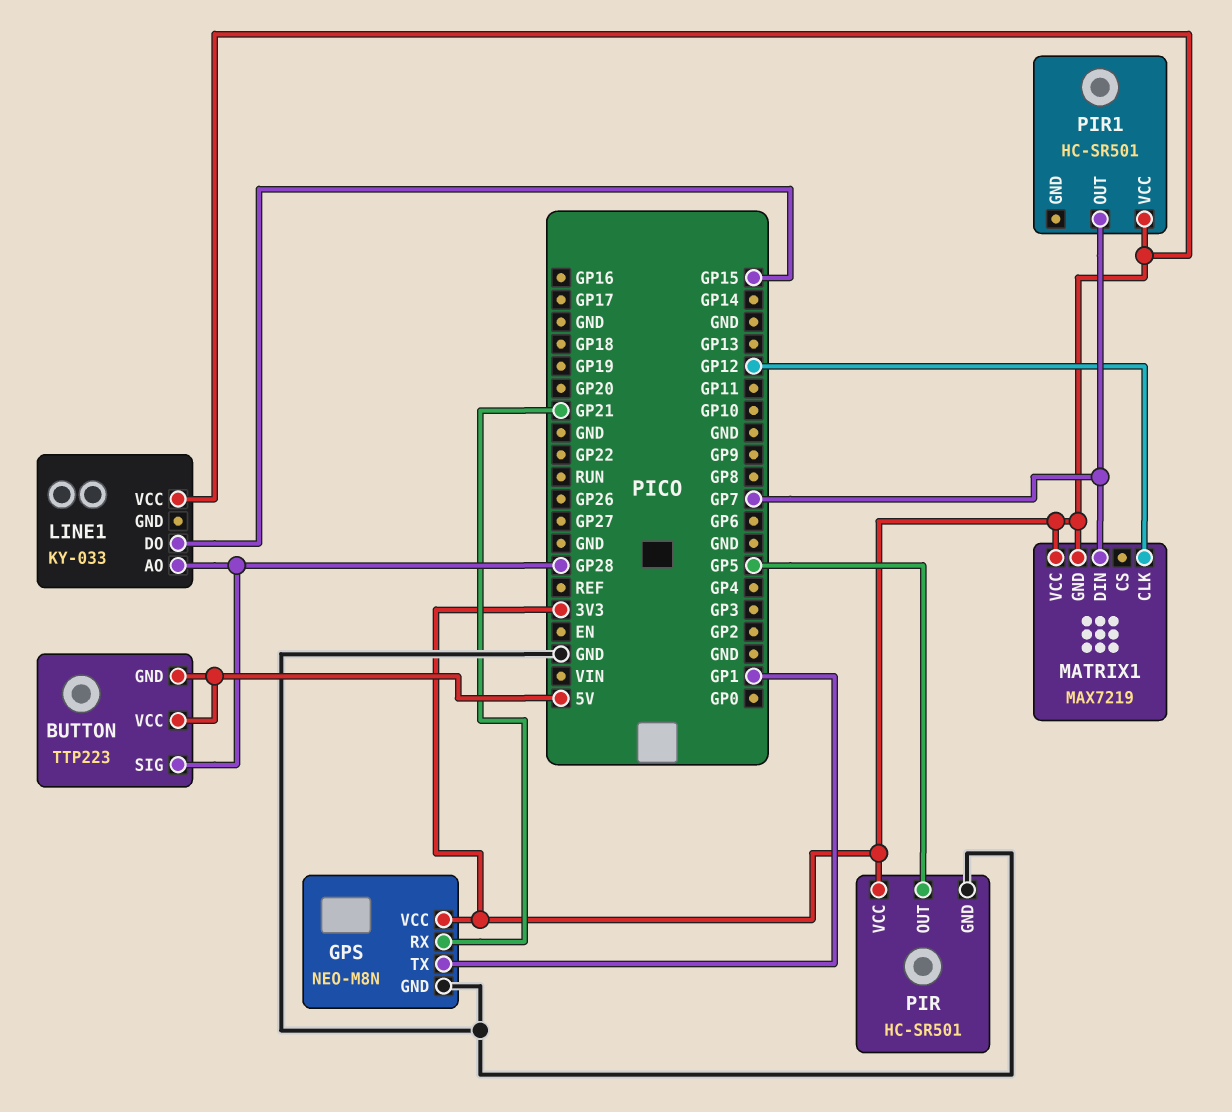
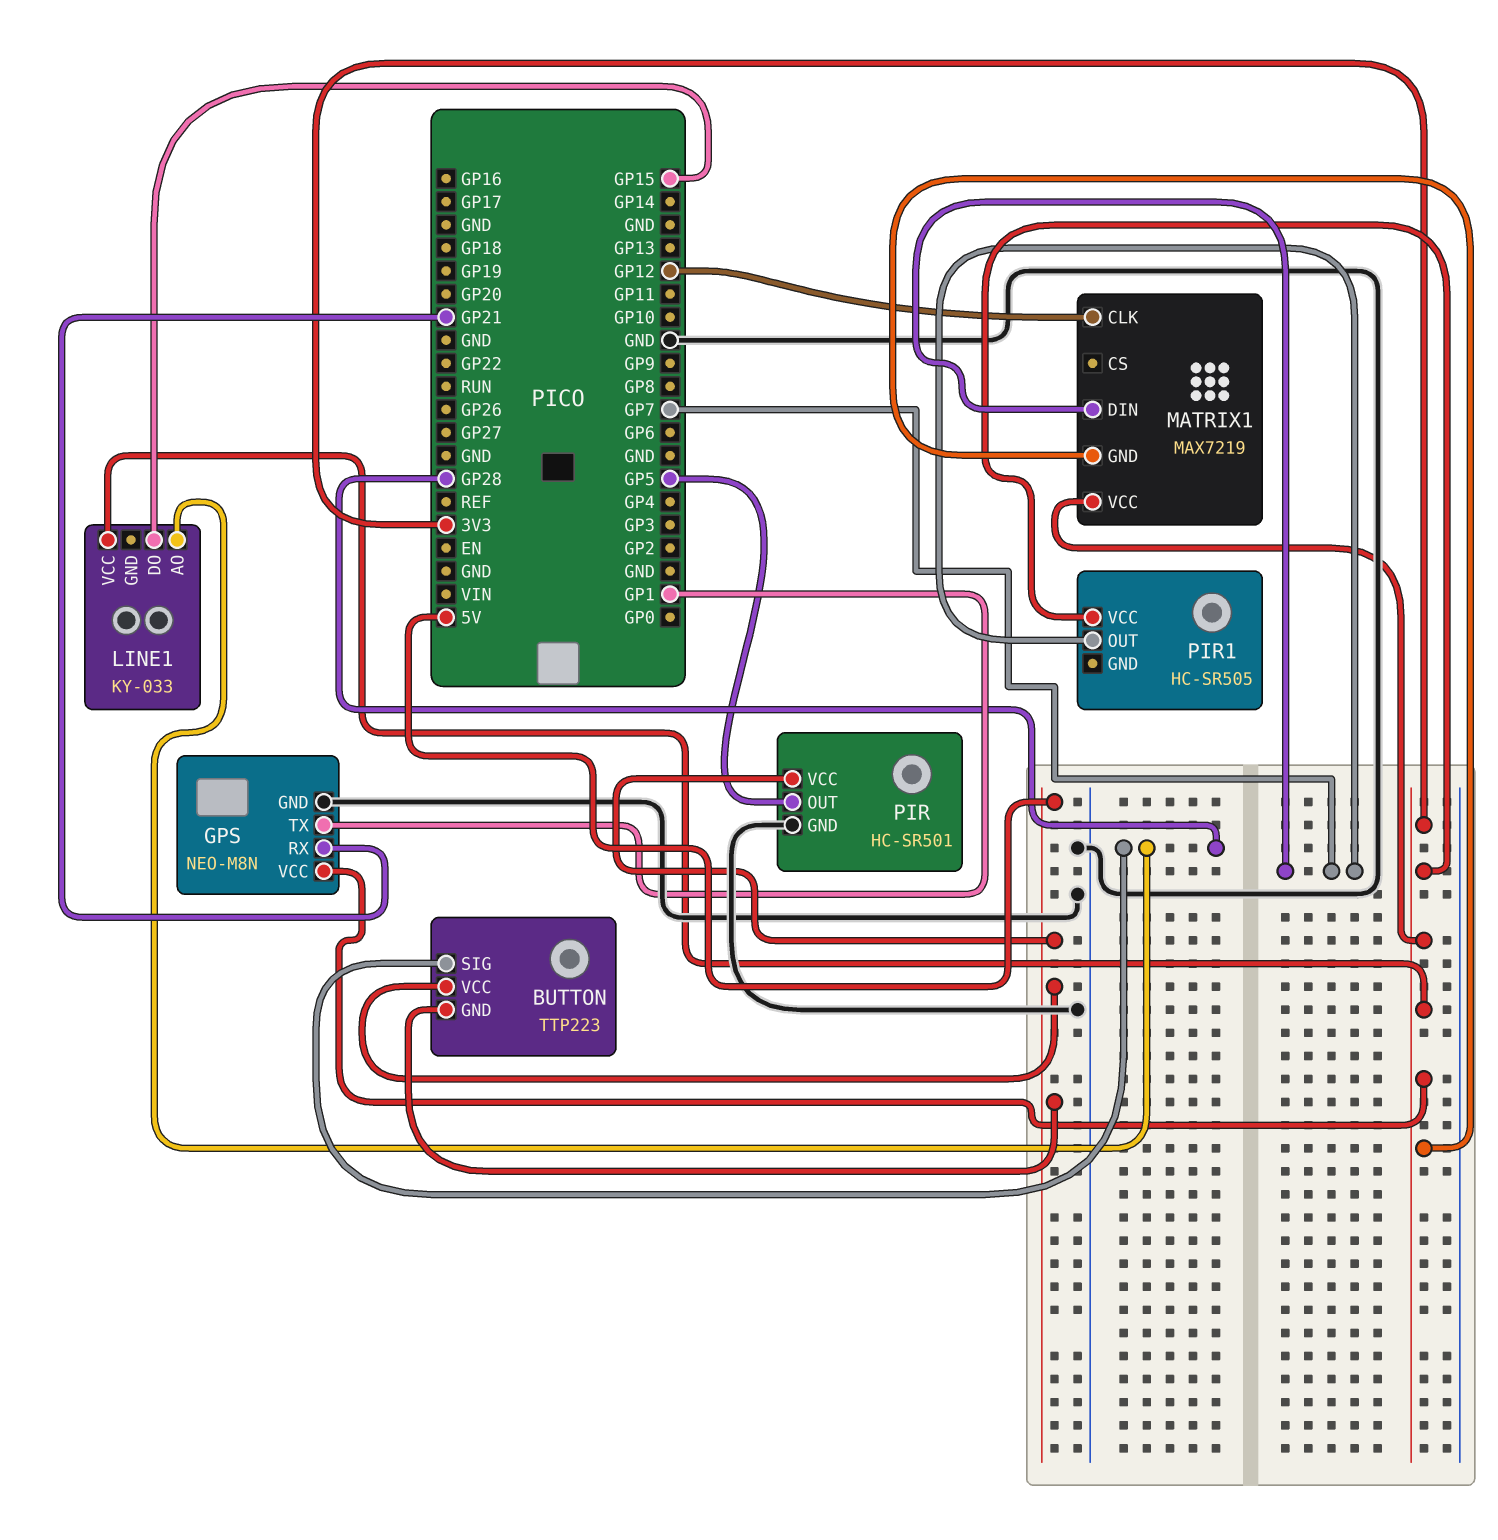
PIR pin VCC: 3V3 -> 5V
PIR1: HC-SR501 -> HC-SR505

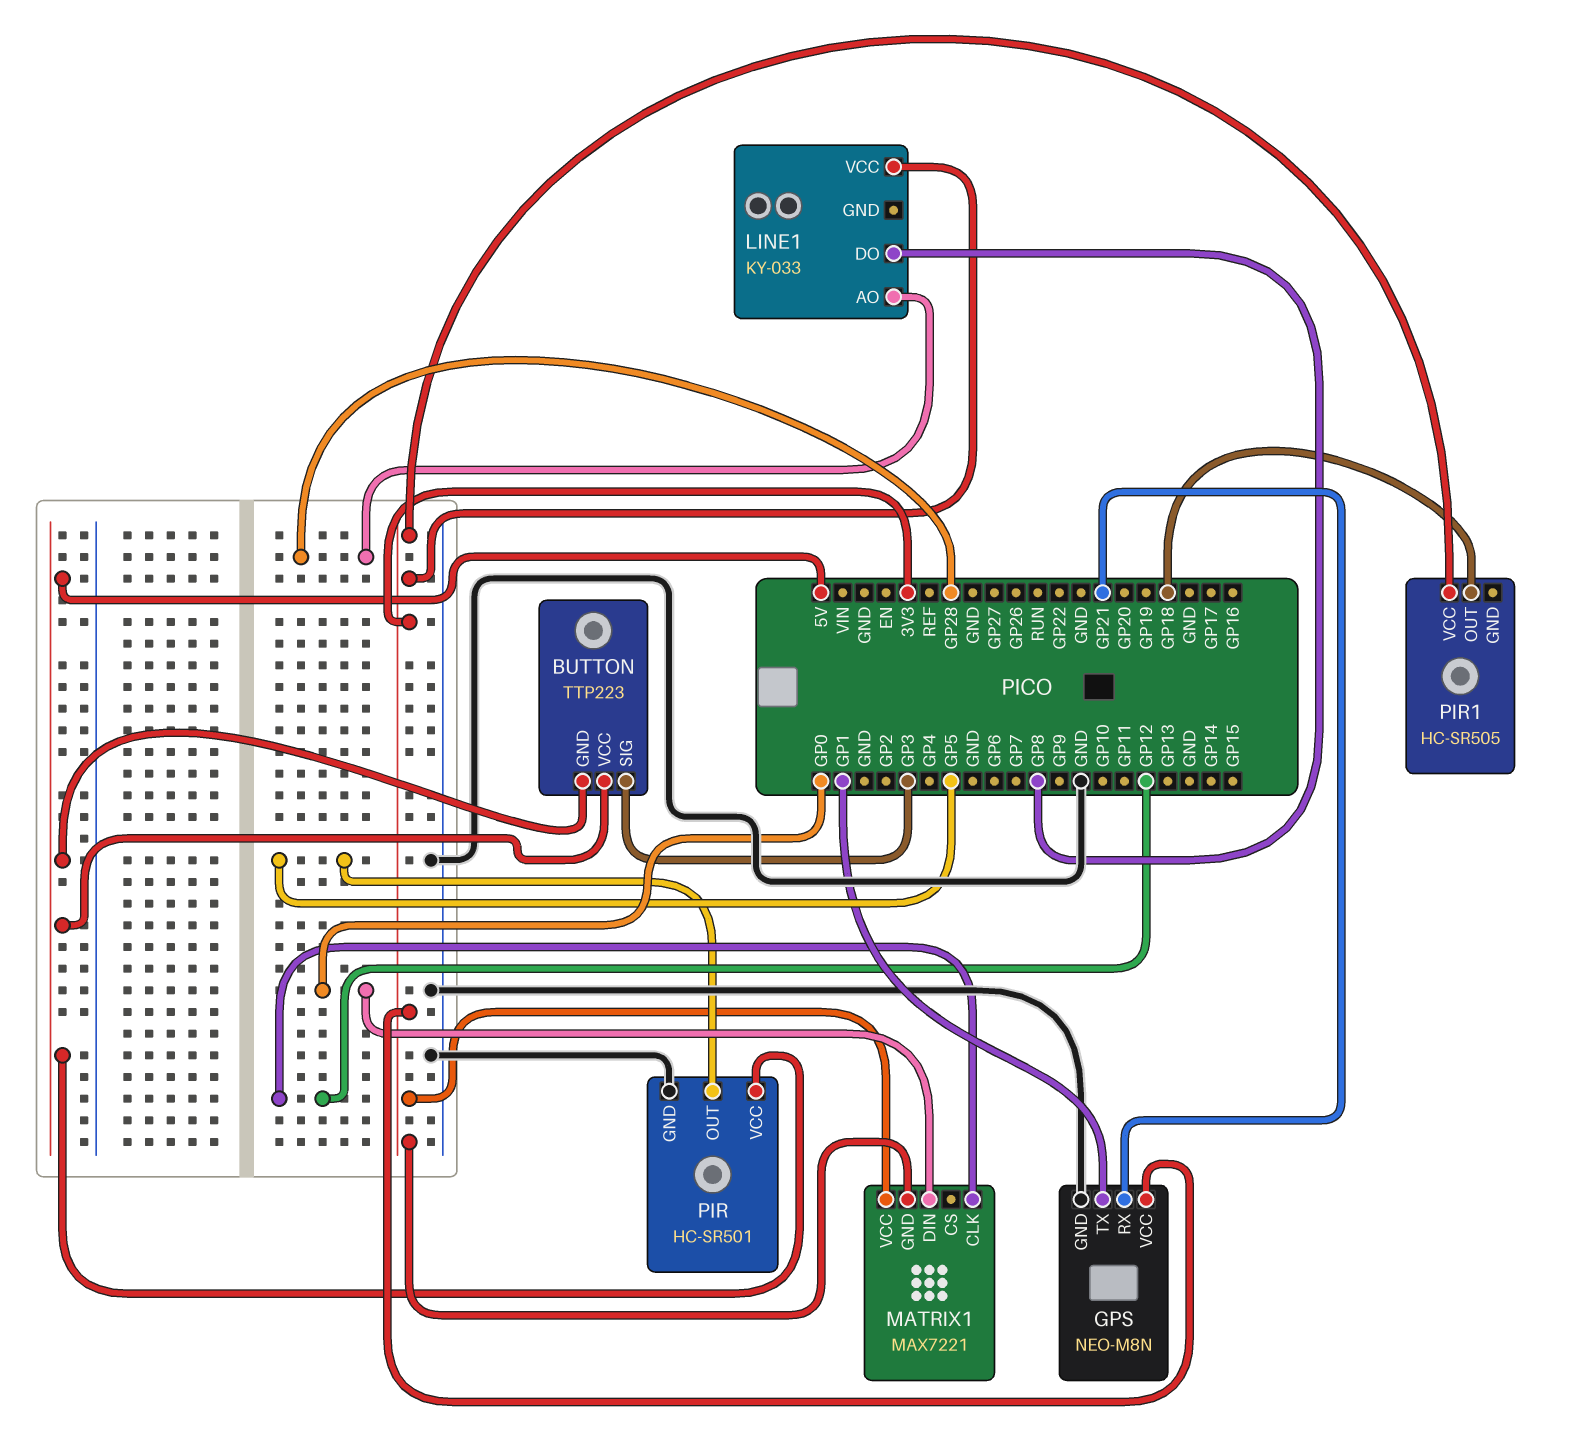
BUTTON pin SIG: GP28 -> GP3
LINE1 pin DO: GP15 -> GP8
MATRIX1: MAX7219 -> MAX7221
MATRIX1 pin DIN: GP7 -> GP0
PIR1 pin OUT: GP7 -> GP18

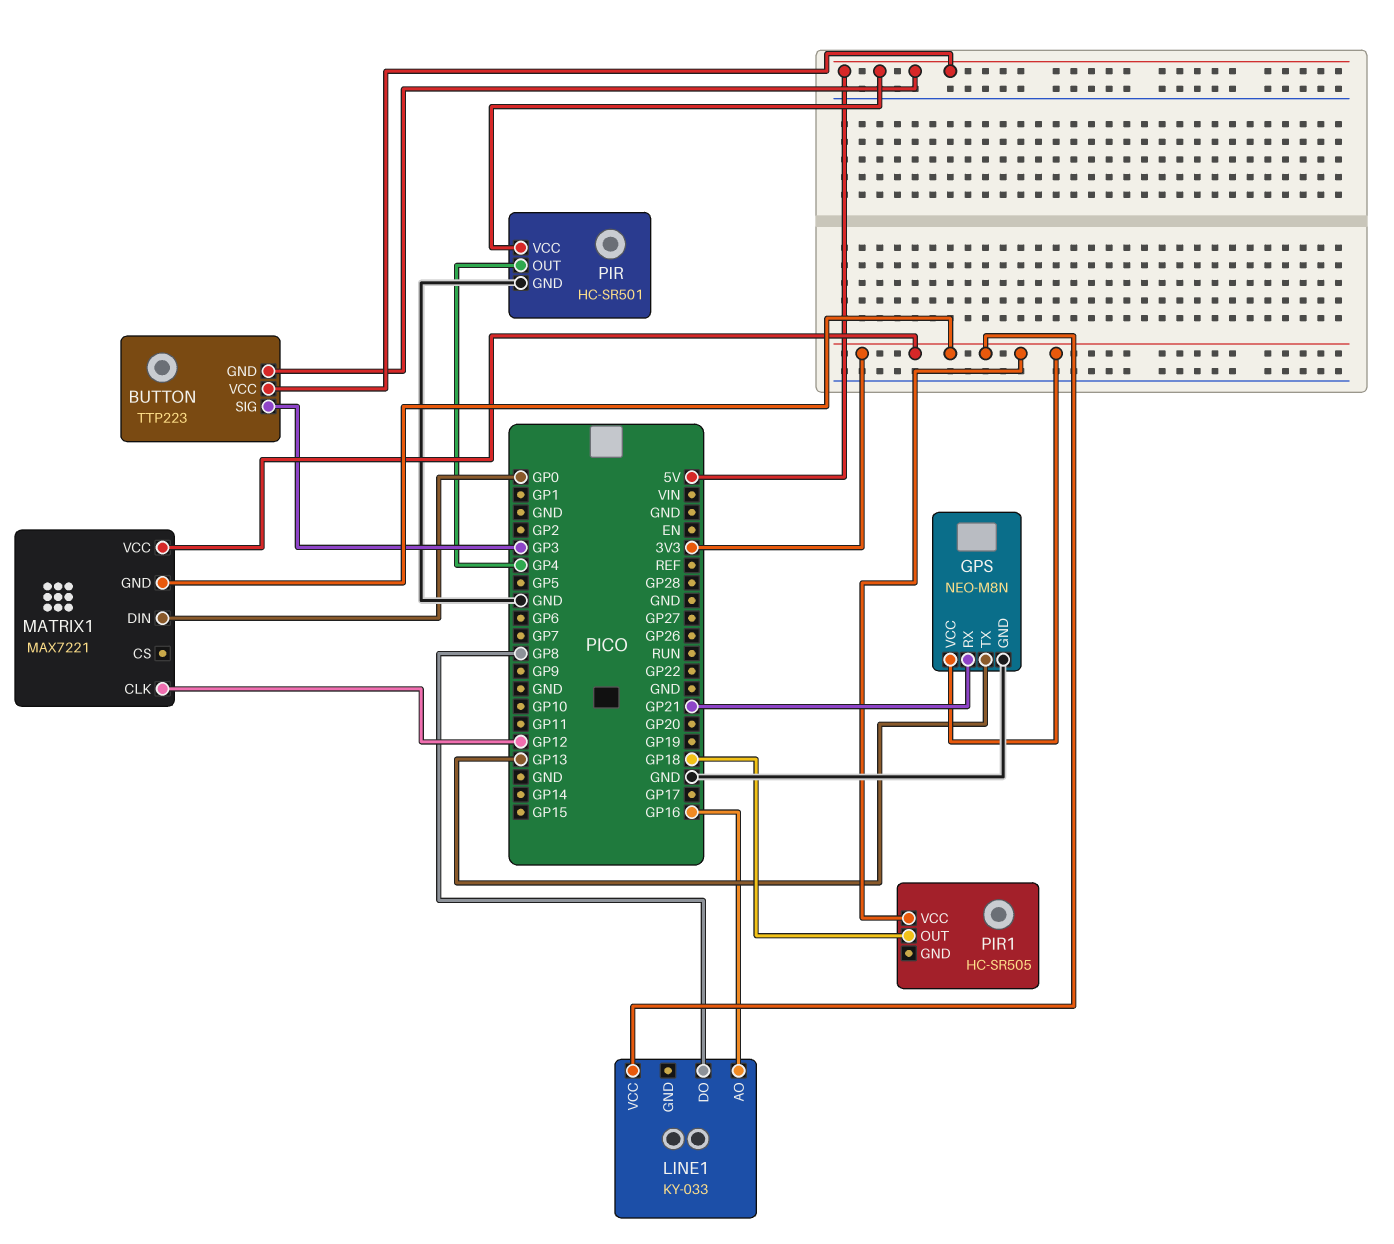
GPS pin TX: GP1 -> GP13
LINE1 pin AO: GP28 -> GP16
PIR pin OUT: GP5 -> GP4

